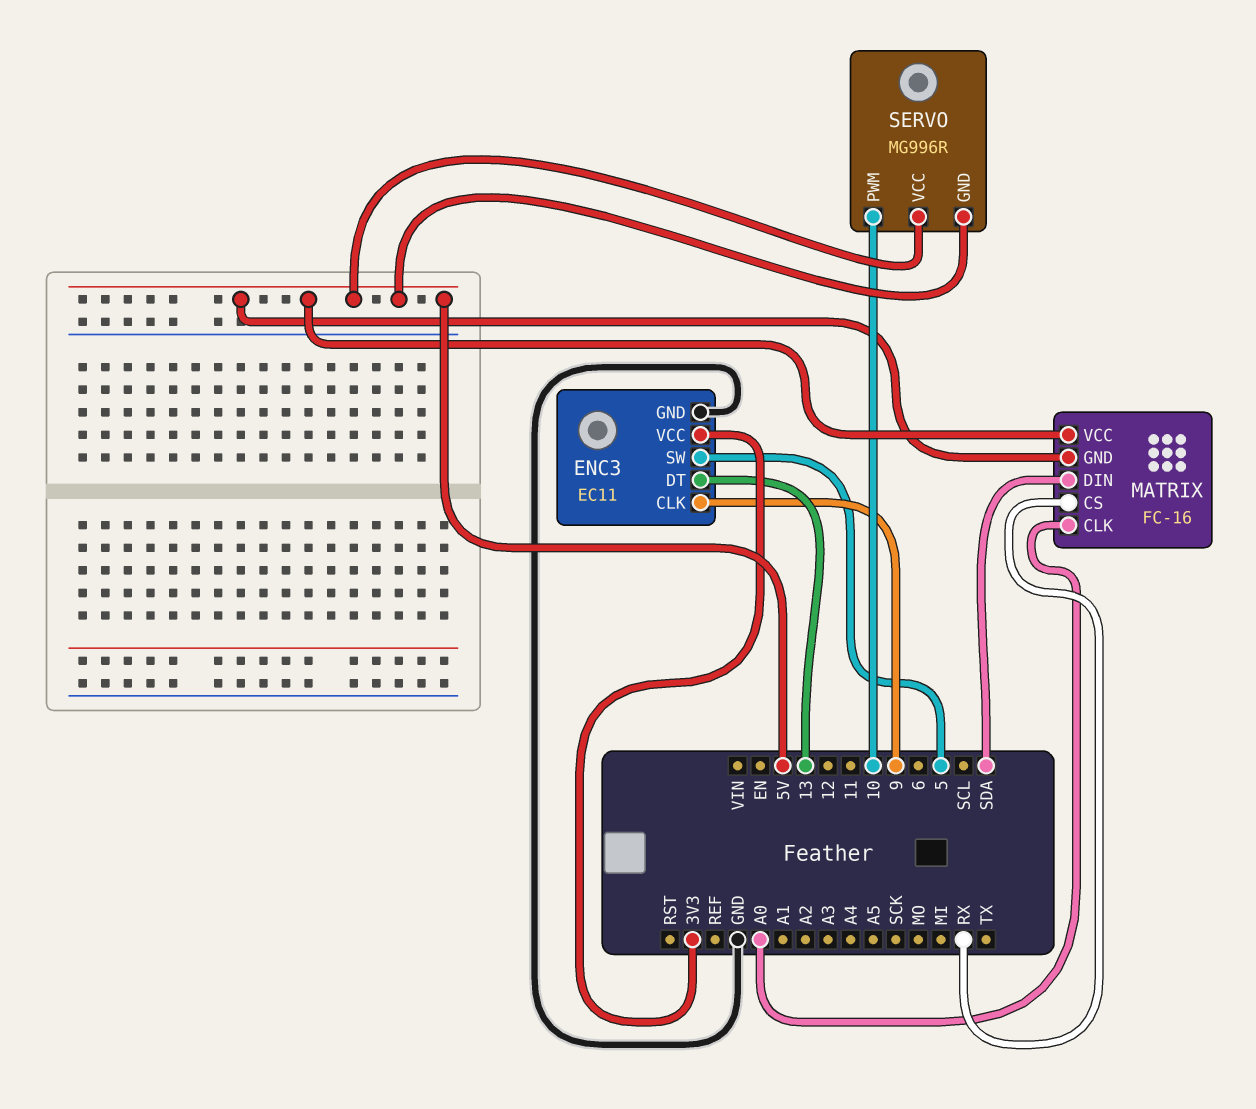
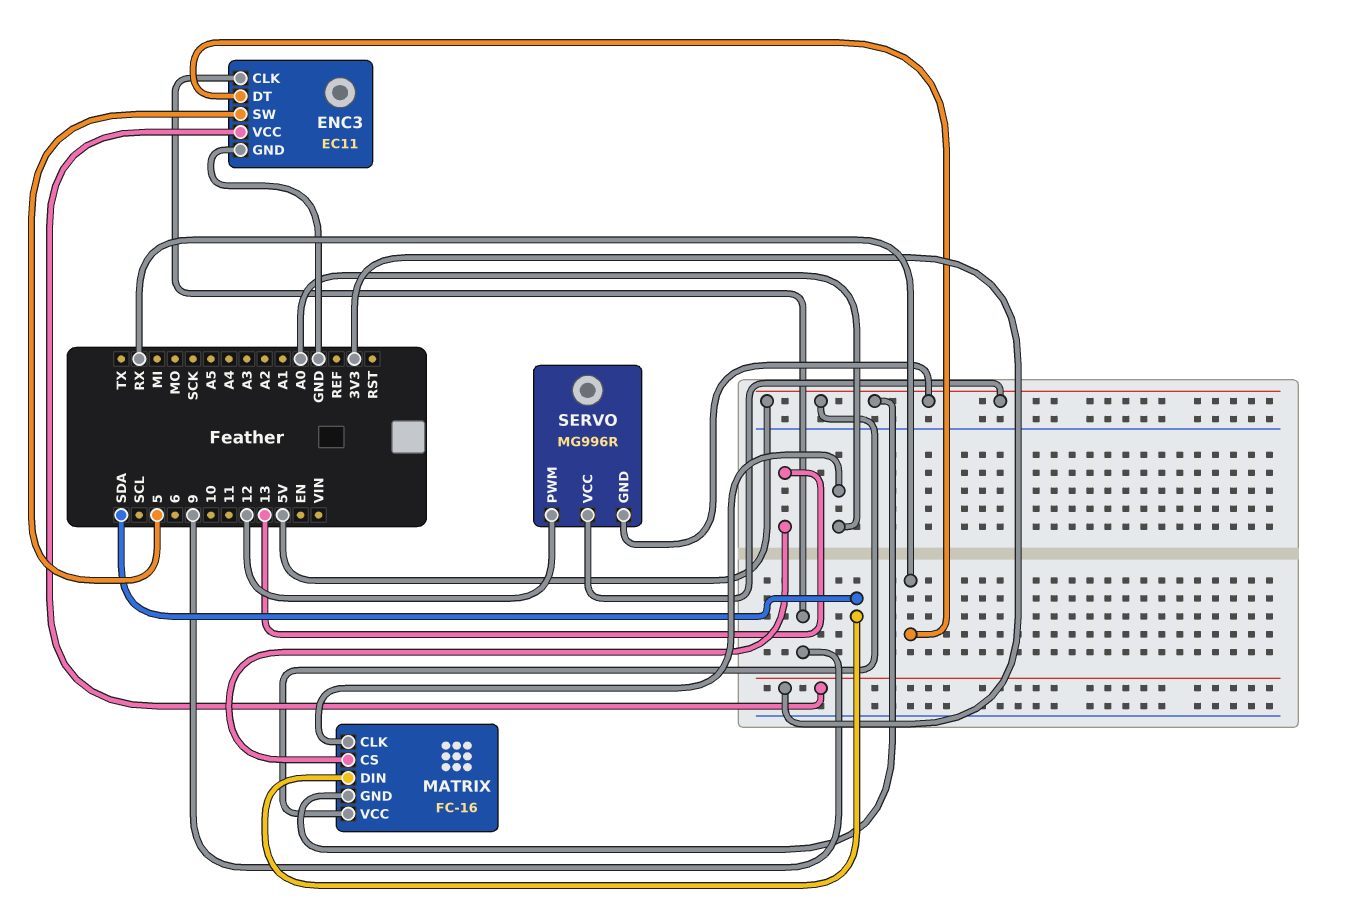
ENC3 pin DT: 13 -> RX
MATRIX pin CS: RX -> 13
SERVO pin PWM: 10 -> 12

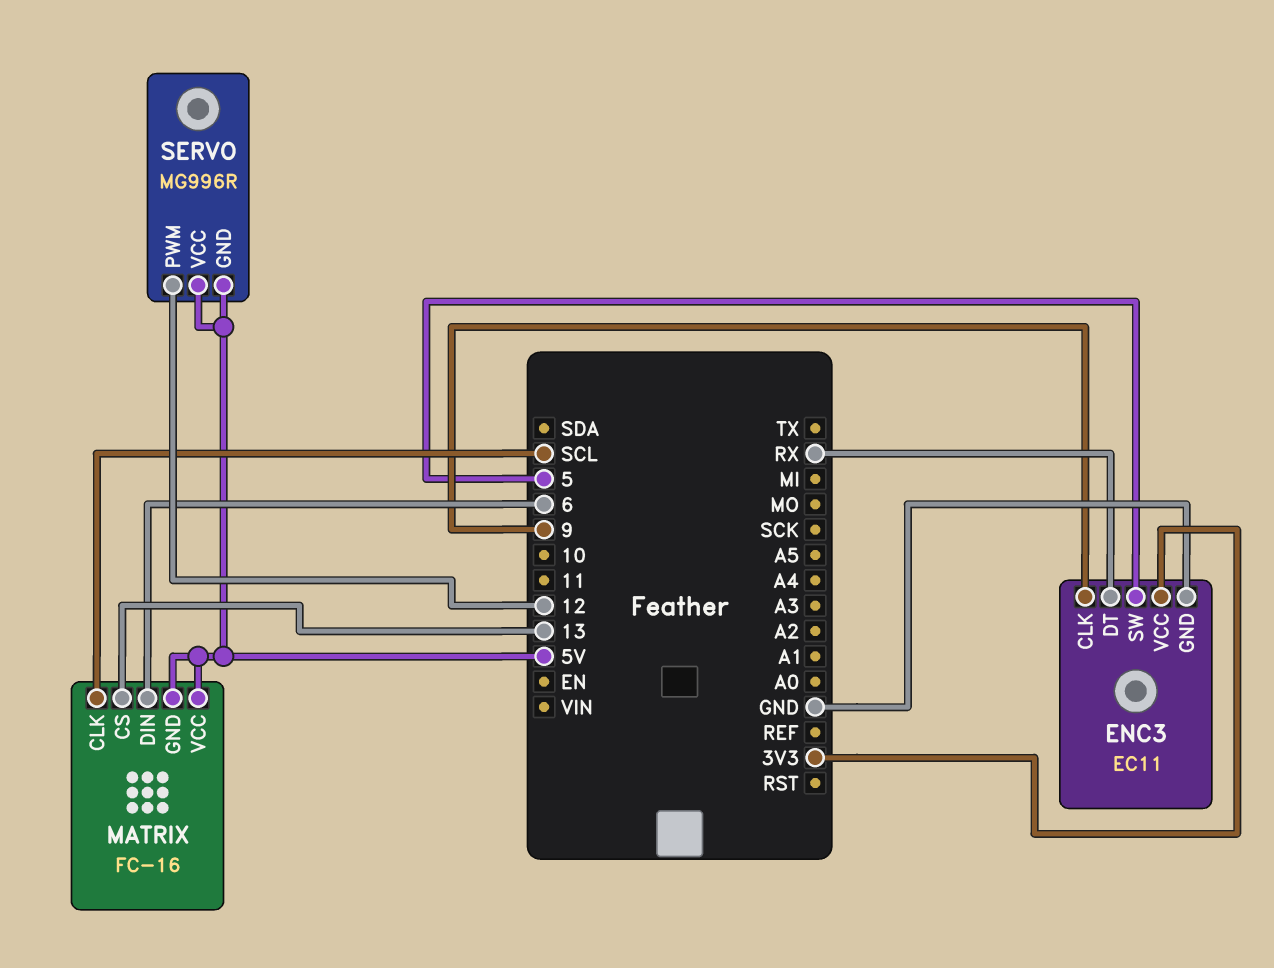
MATRIX pin CLK: A0 -> SCL
MATRIX pin DIN: SDA -> 6

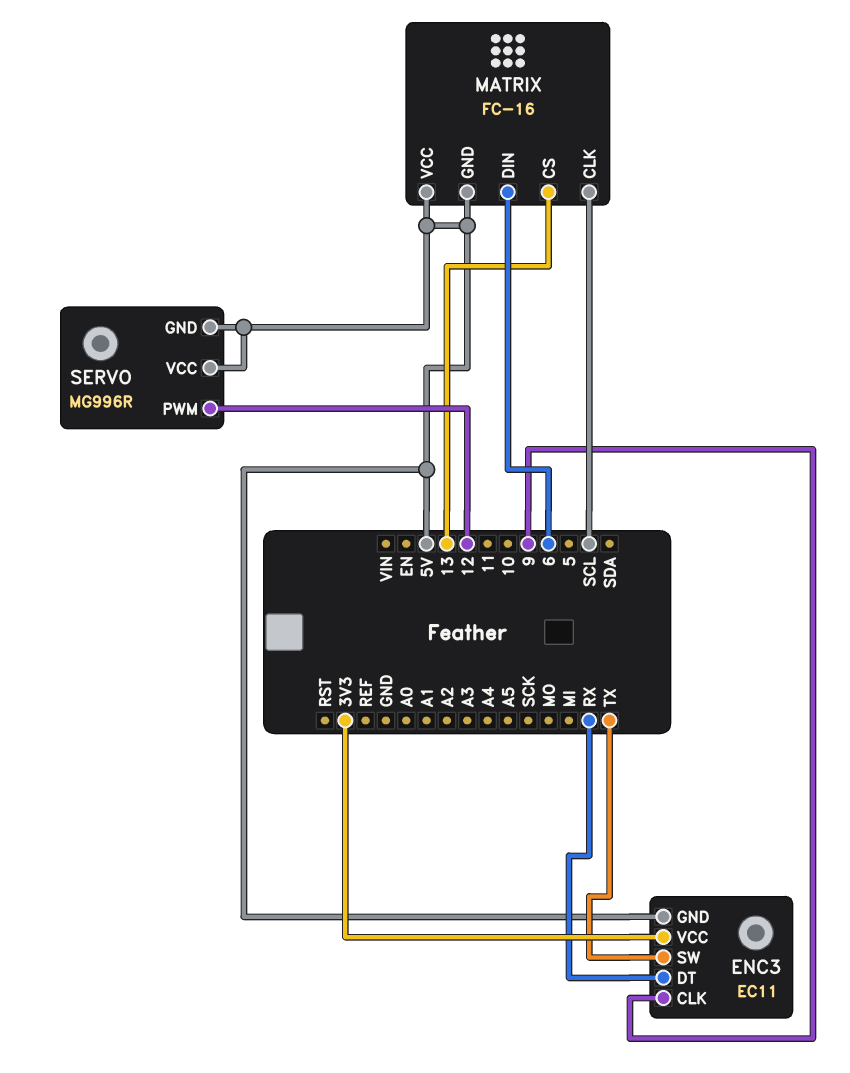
ENC3 pin GND: GND -> 5V
ENC3 pin SW: 5 -> TX

